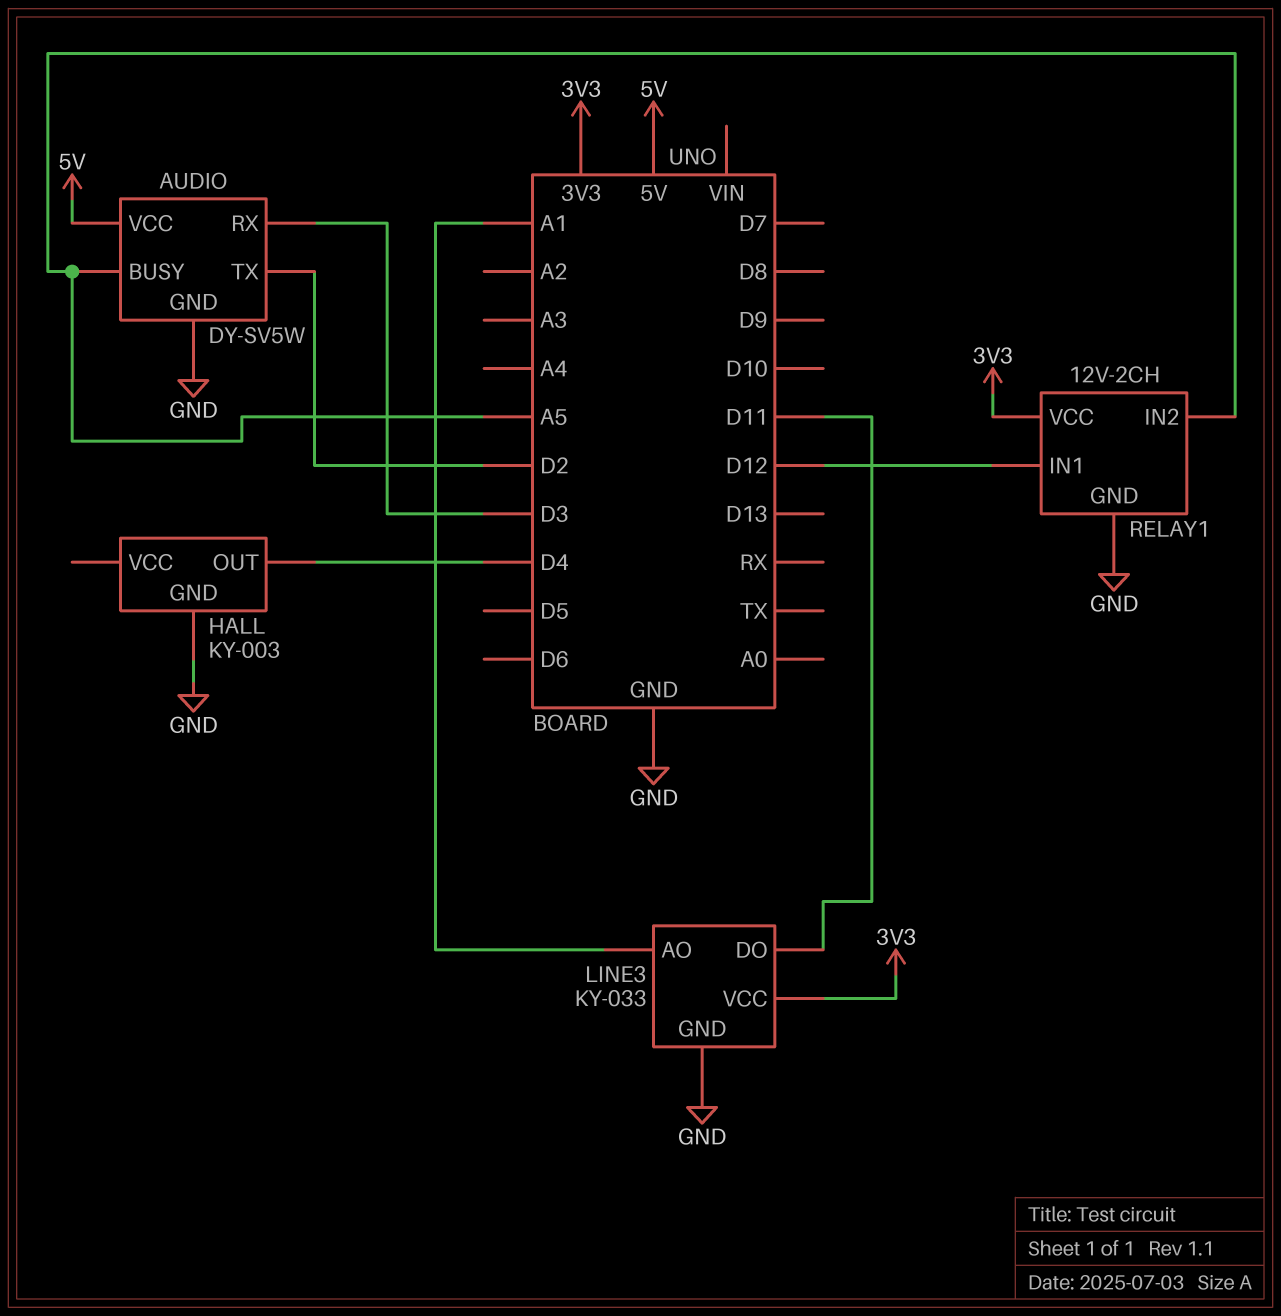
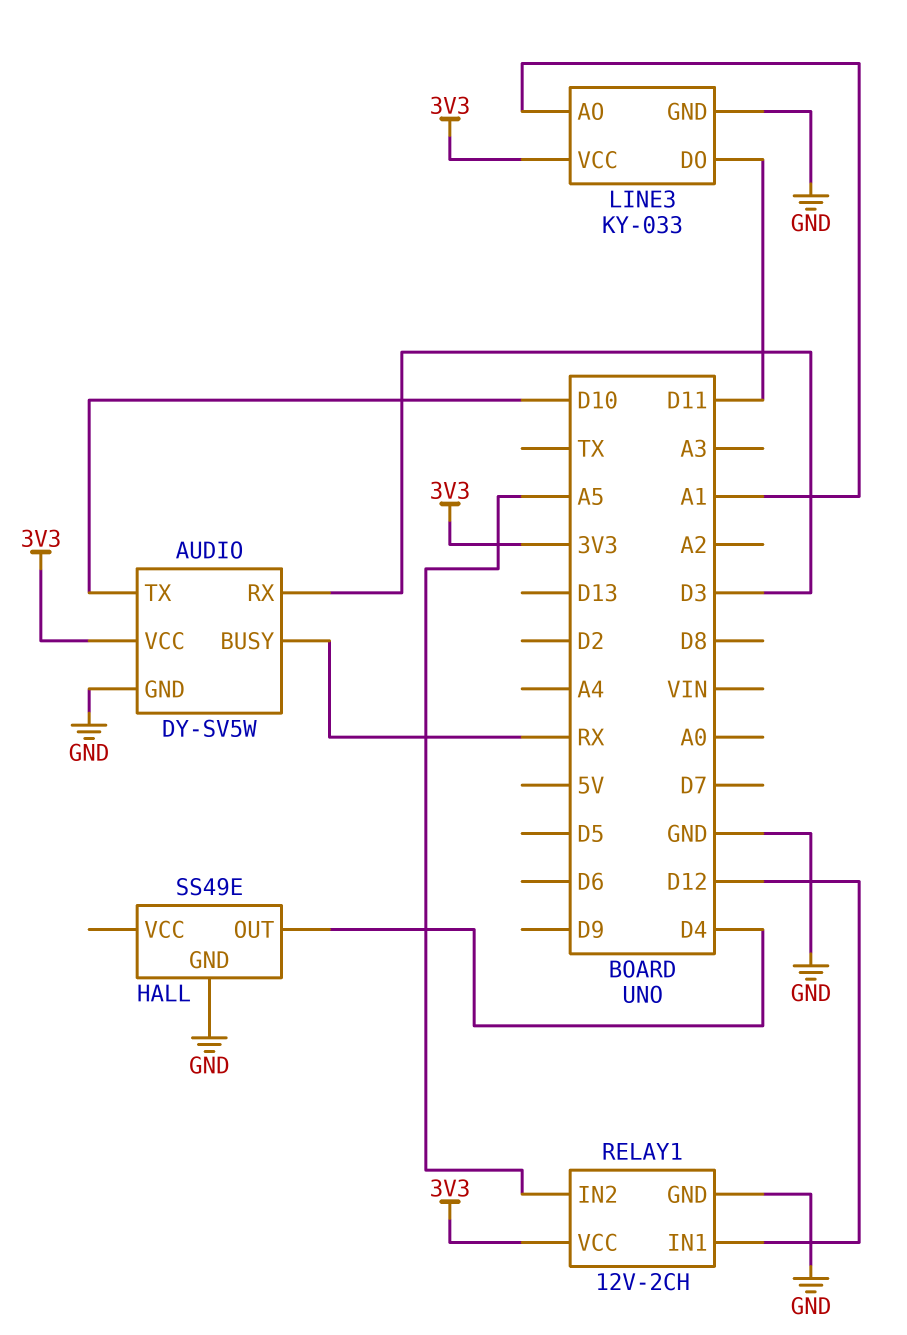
AUDIO pin BUSY: A5 -> RX
AUDIO pin TX: D2 -> D10
AUDIO pin VCC: 5V -> 3V3
HALL: KY-003 -> SS49E

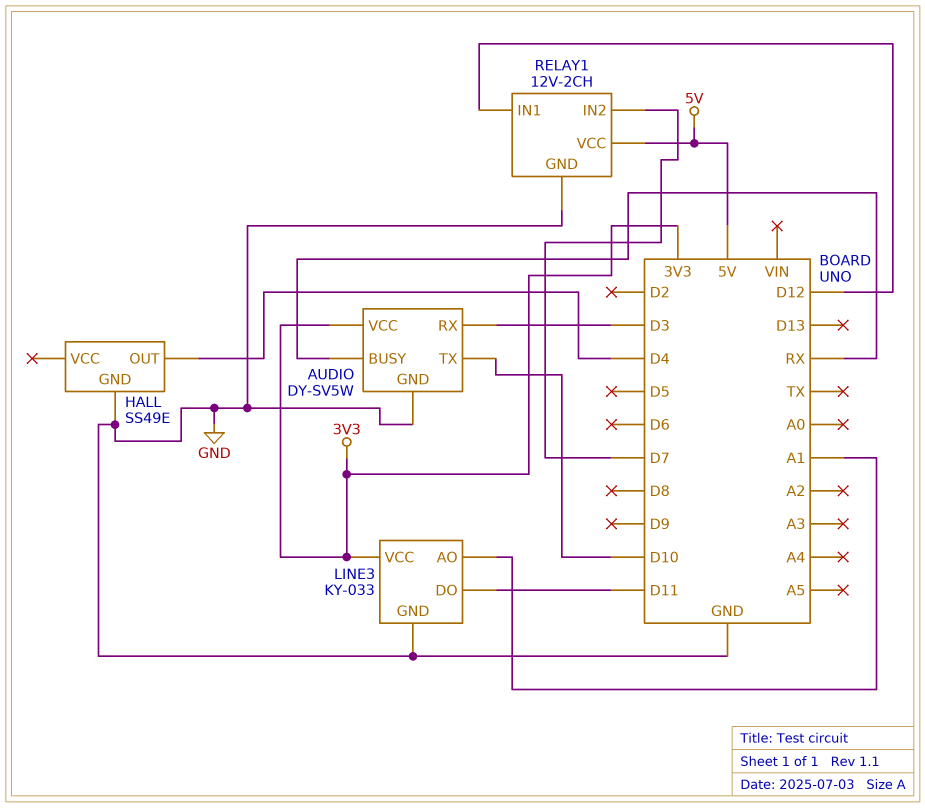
RELAY1 pin IN2: A5 -> D7
RELAY1 pin VCC: 3V3 -> 5V

